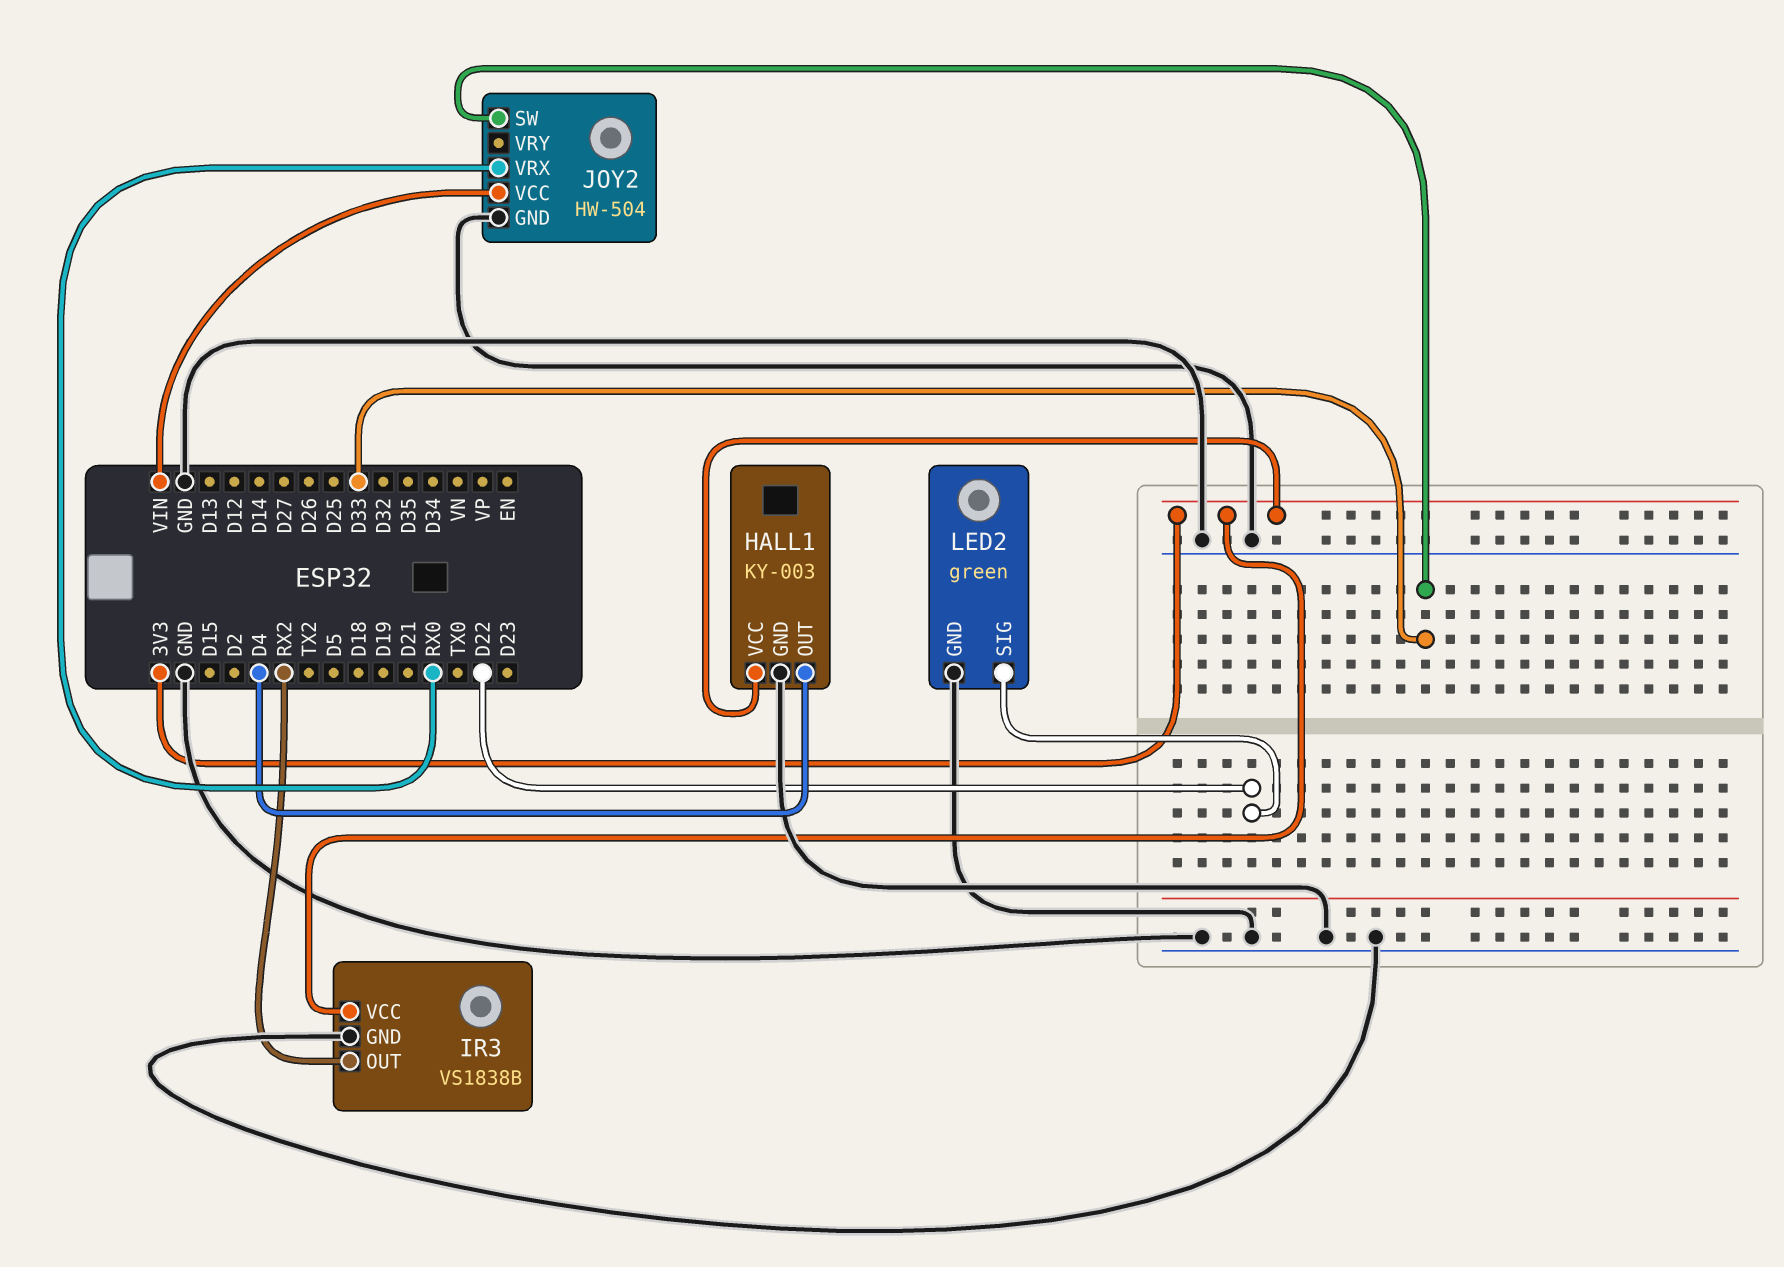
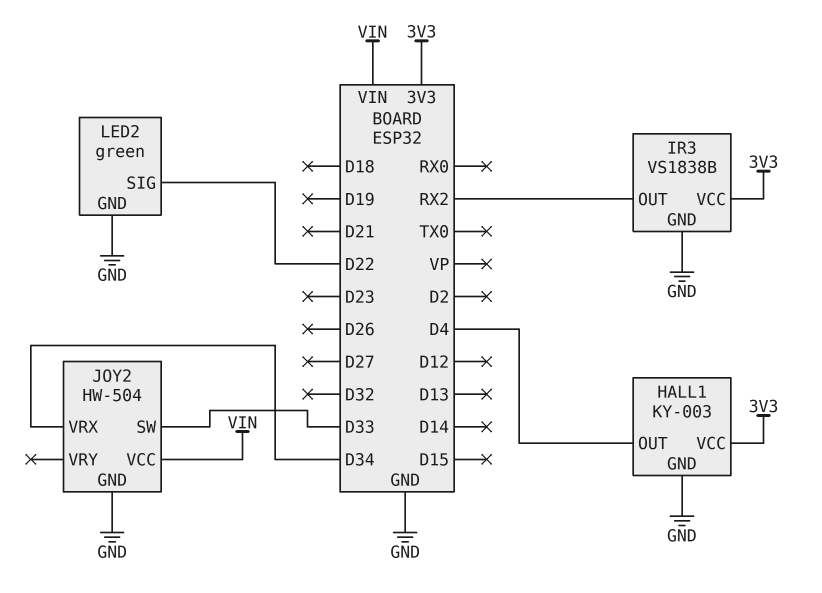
JOY2 pin VRX: RX0 -> D34

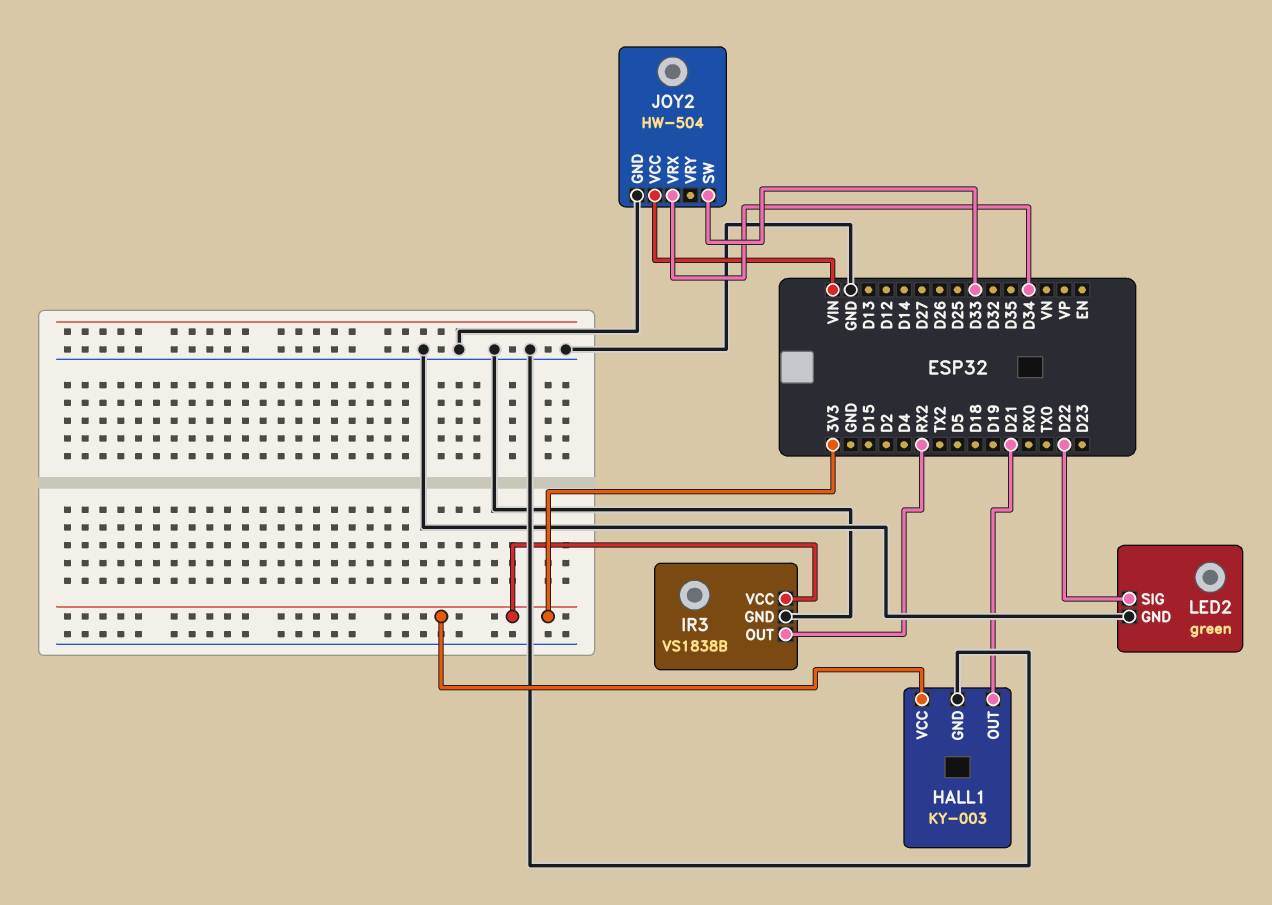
HALL1 pin OUT: D4 -> D21

